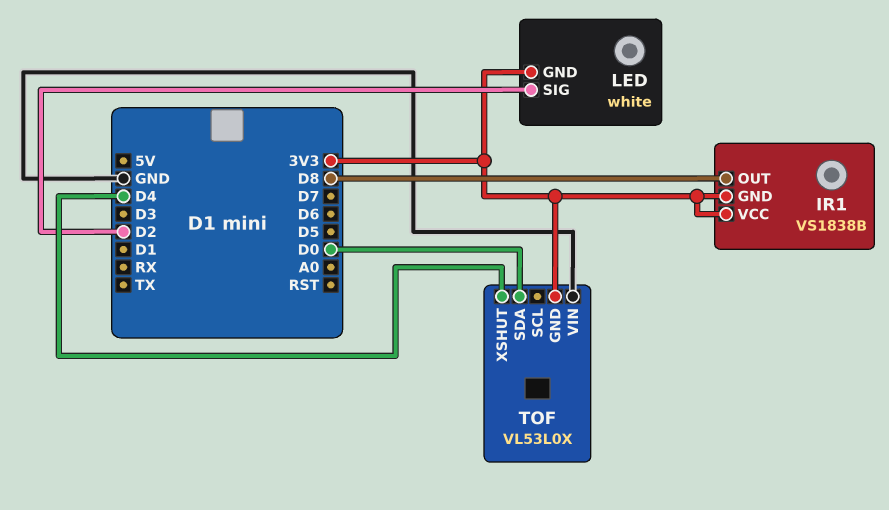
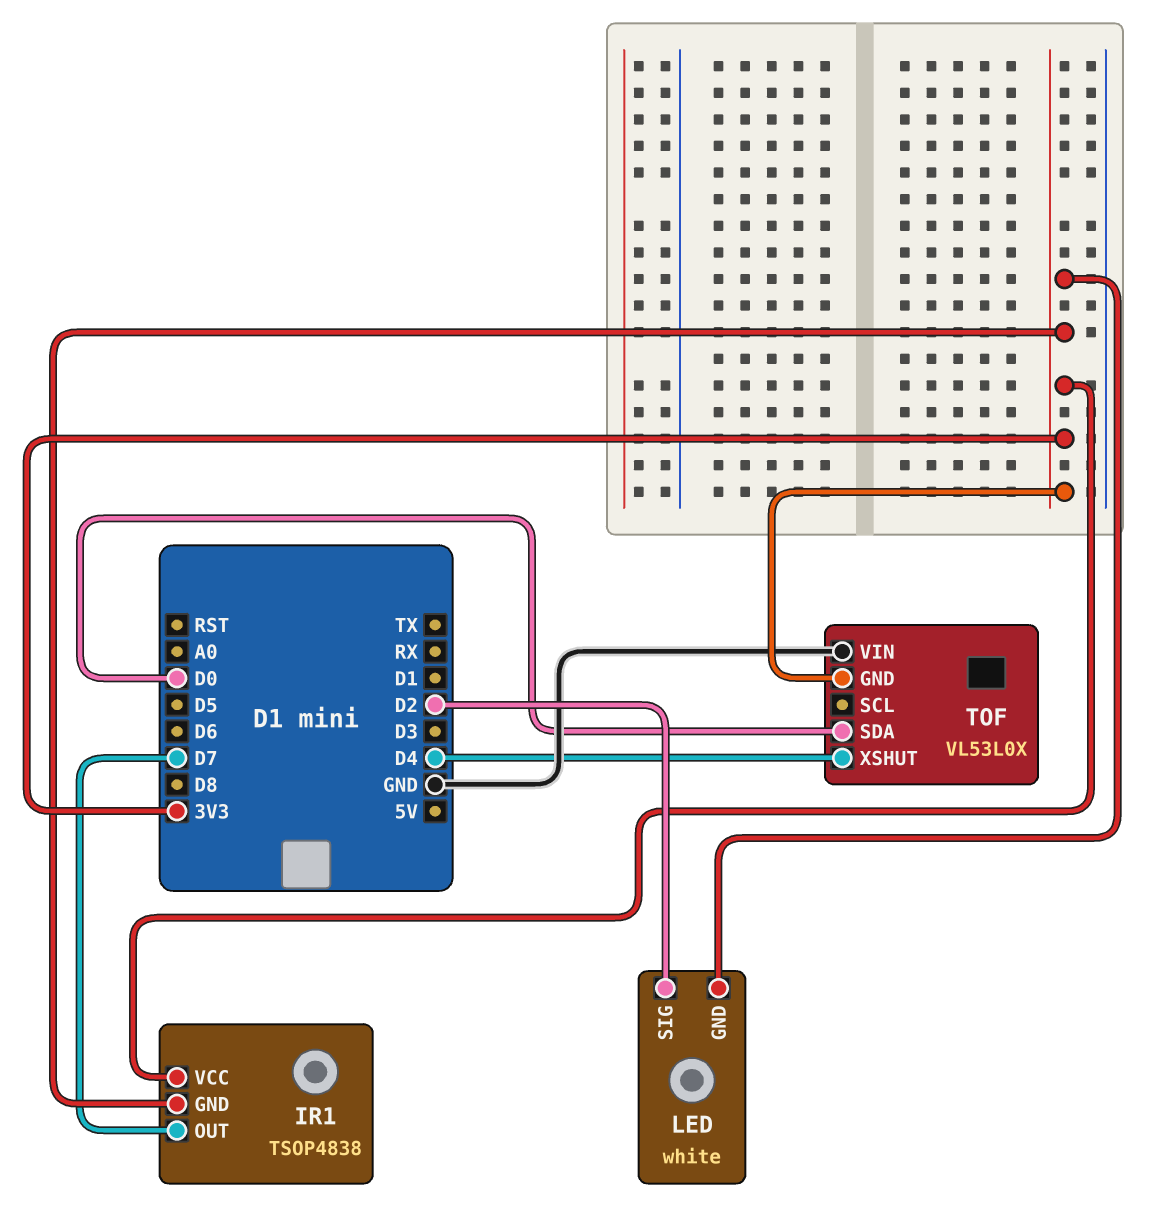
IR1: VS1838B -> TSOP4838
IR1 pin OUT: D8 -> D7

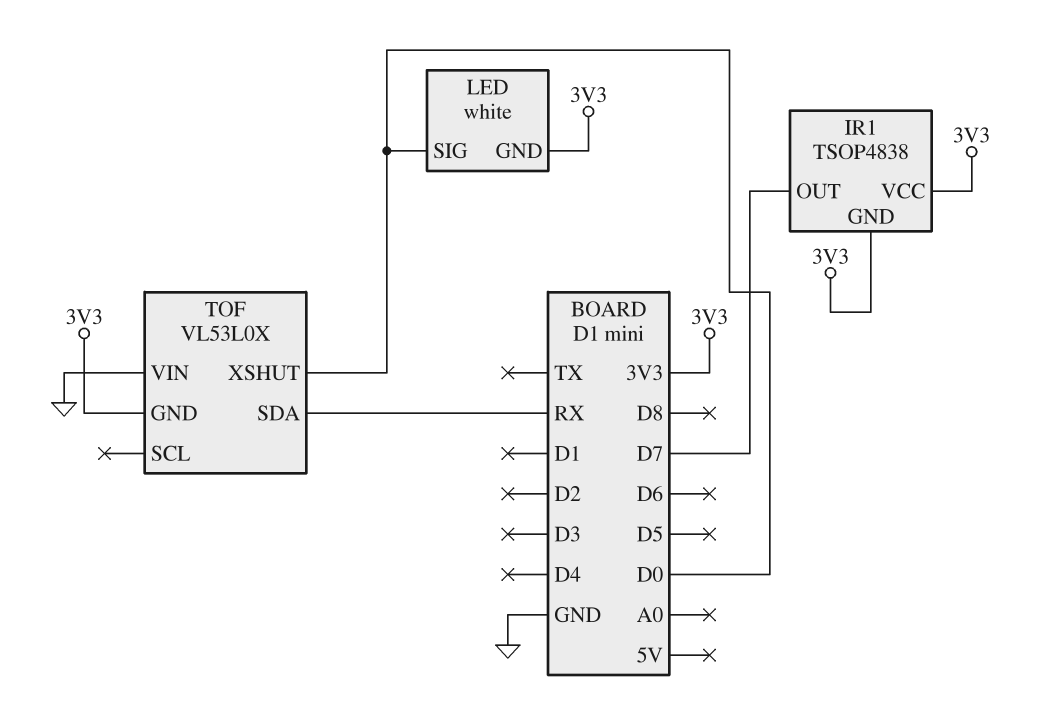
LED pin SIG: D2 -> D0
TOF pin SDA: D0 -> RX
TOF pin XSHUT: D4 -> D0

